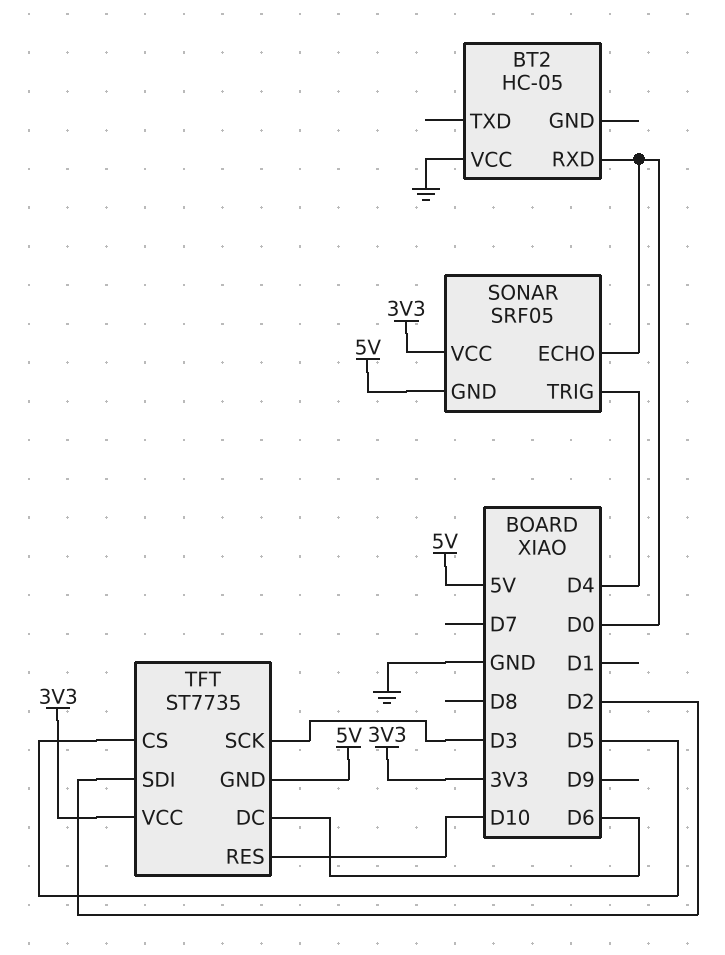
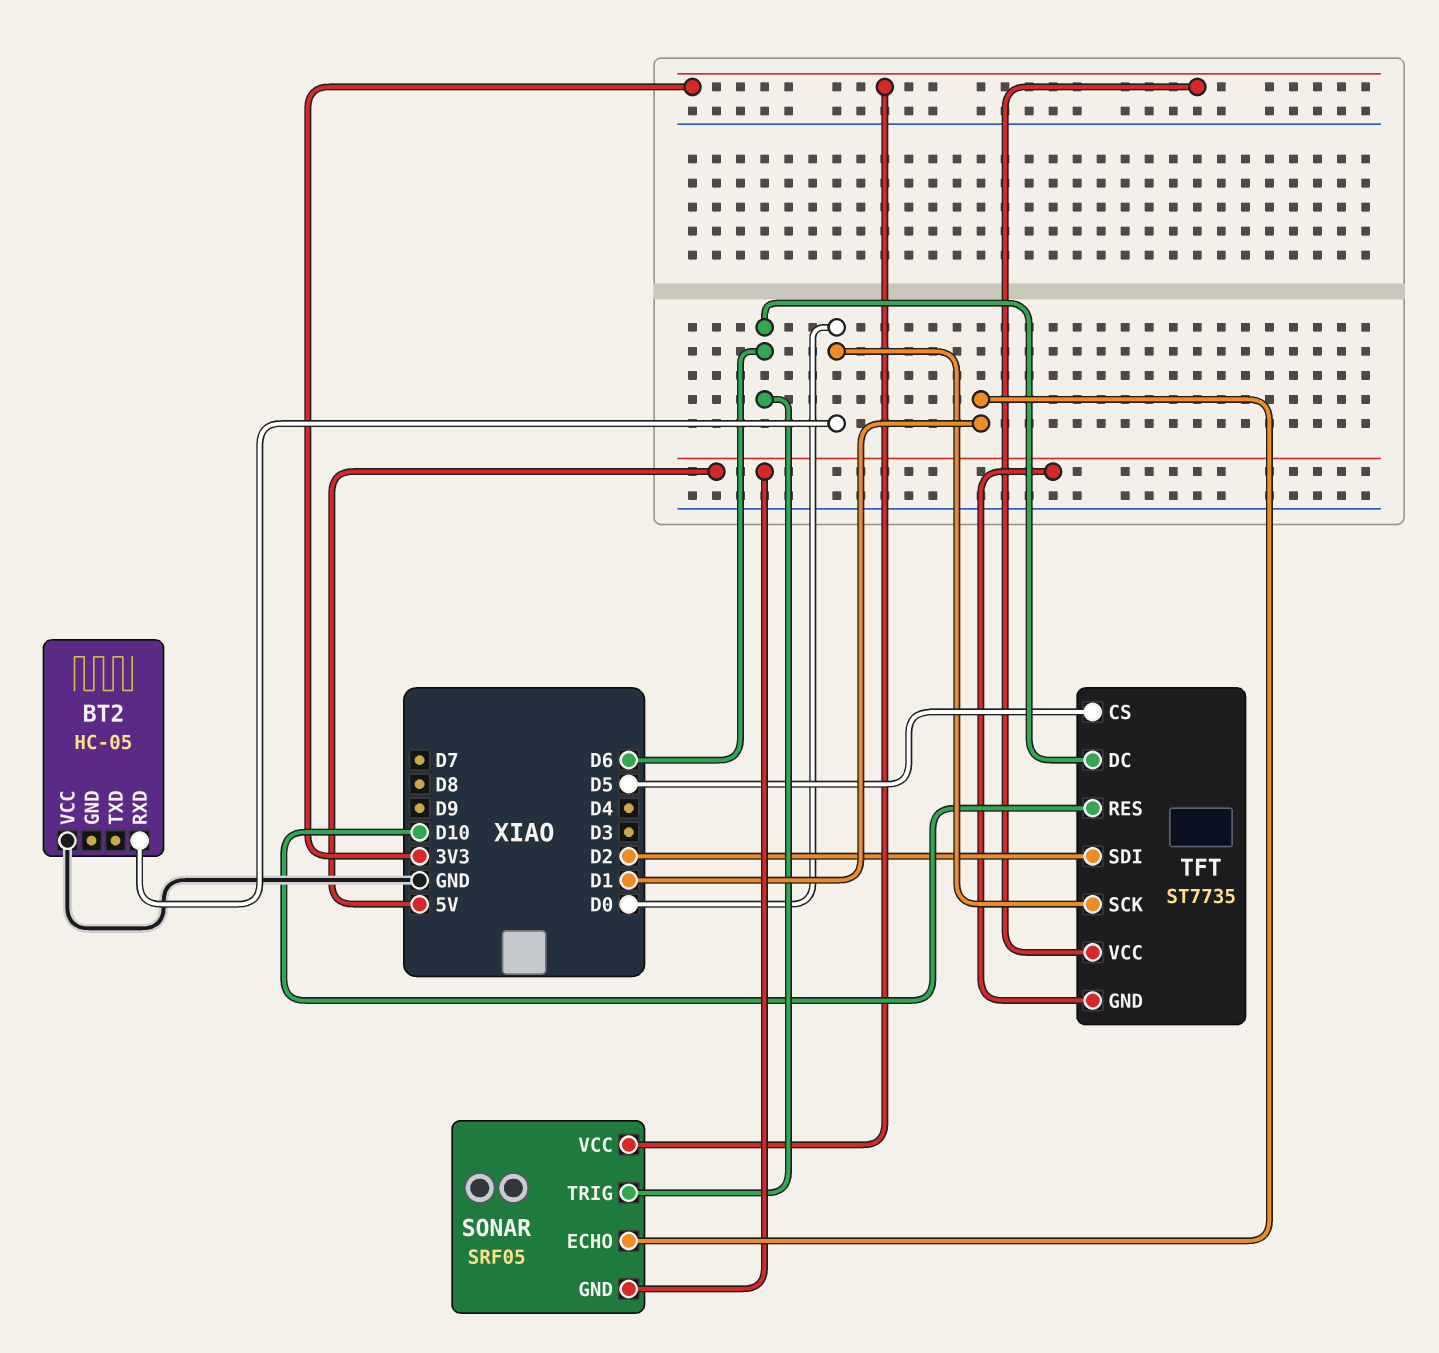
SONAR pin ECHO: D0 -> D1
SONAR pin TRIG: D4 -> D6
TFT pin SCK: D3 -> D0

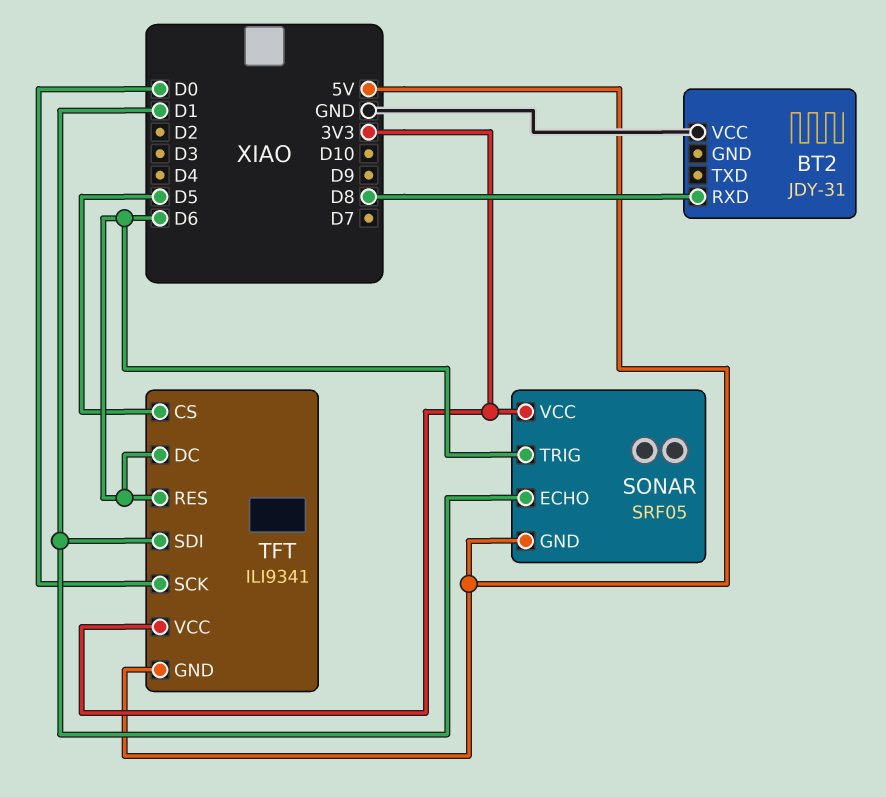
BT2: HC-05 -> JDY-31
BT2 pin RXD: D0 -> D8
TFT: ST7735 -> ILI9341
TFT pin RES: D10 -> D6
TFT pin SDI: D2 -> D1

